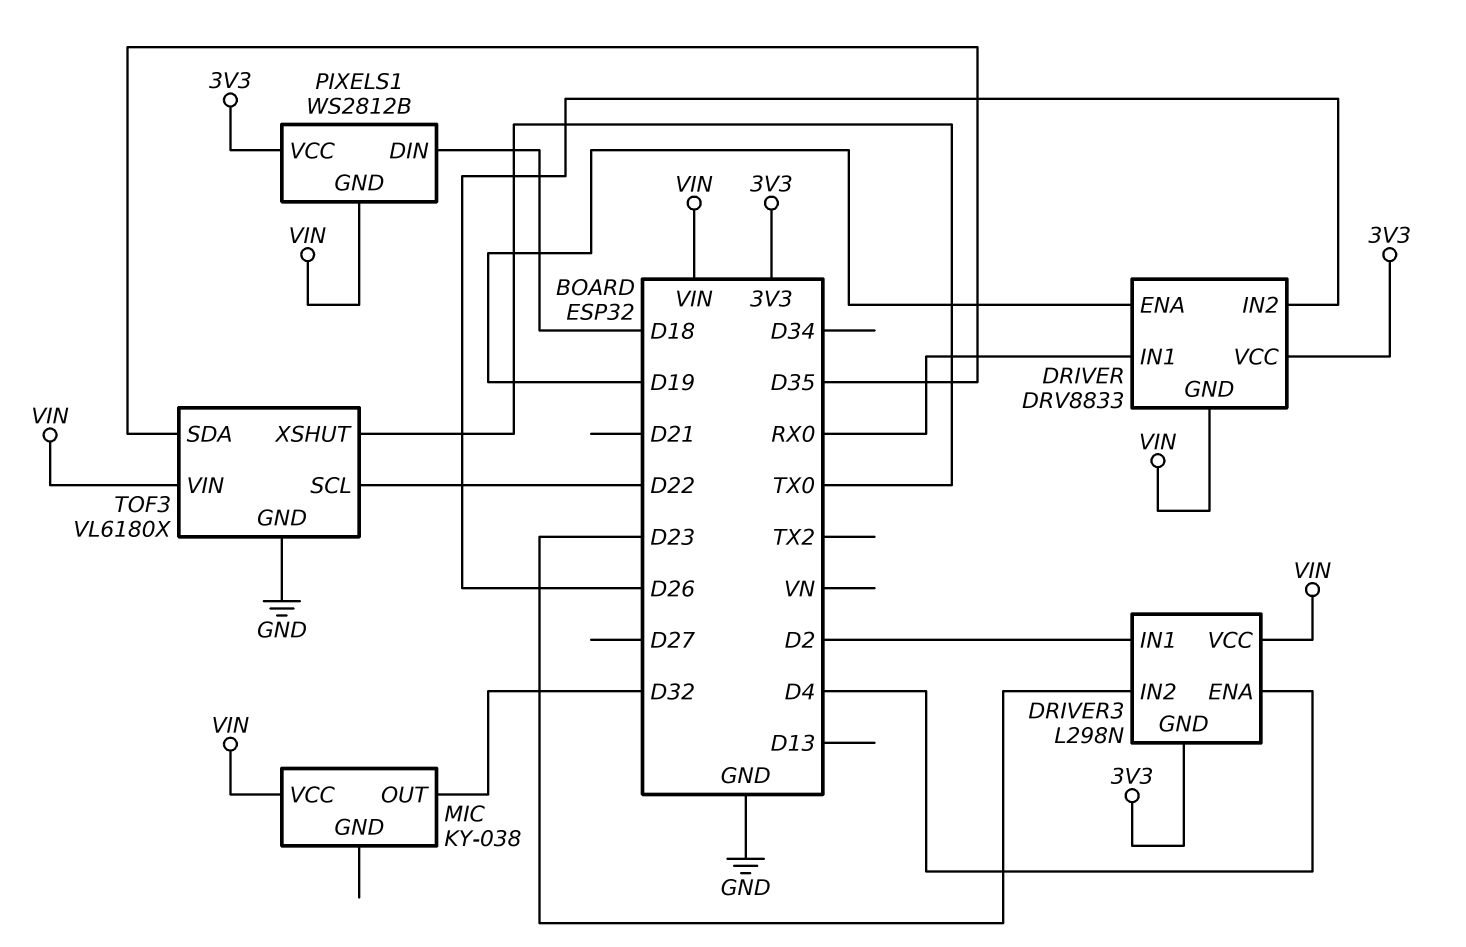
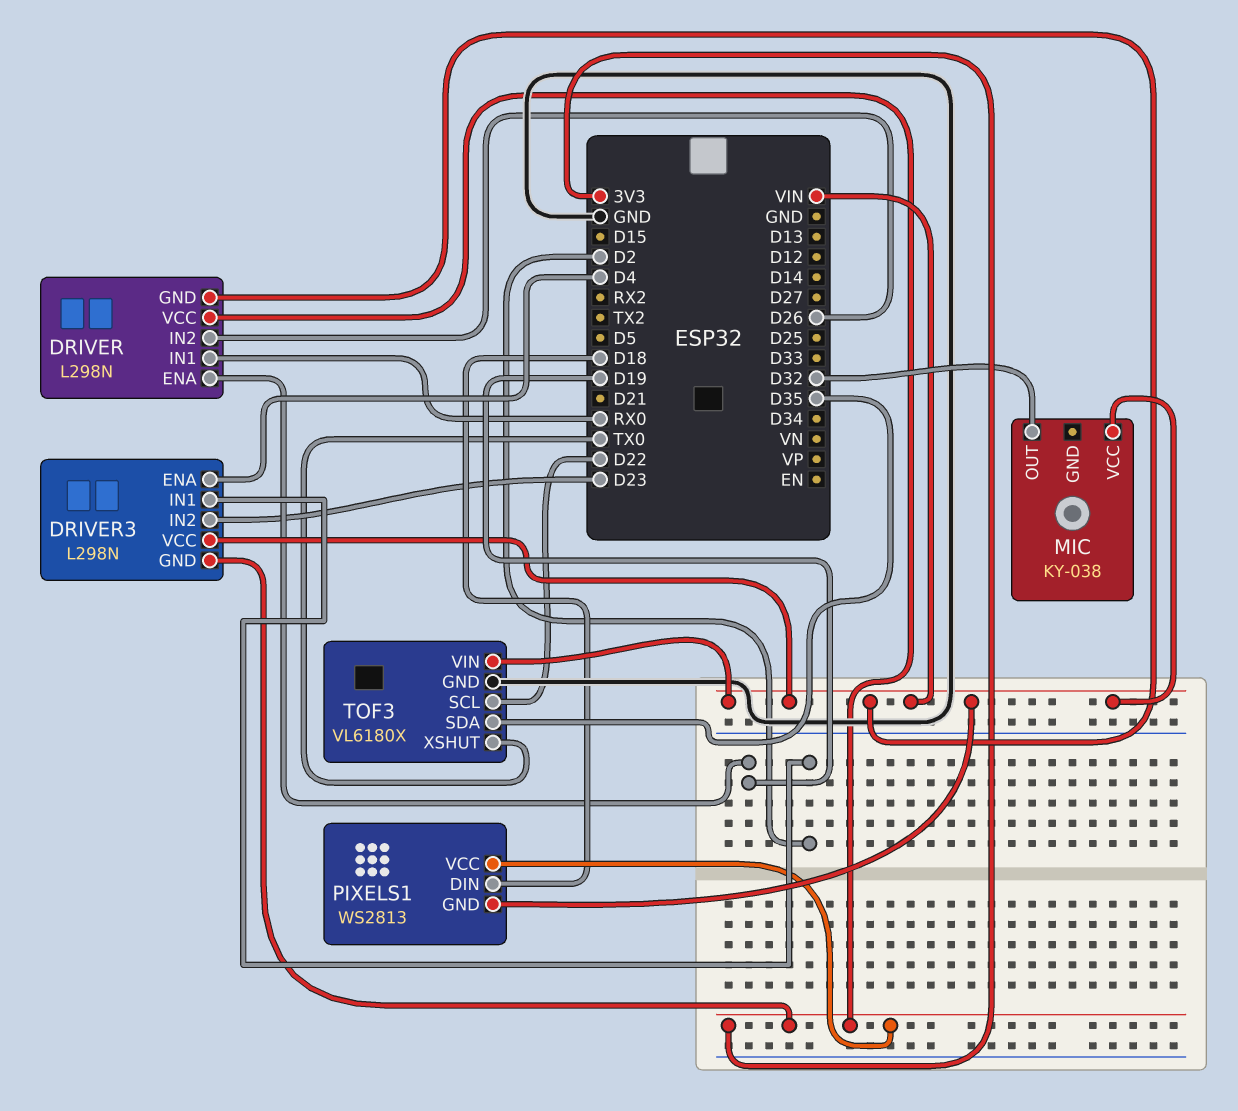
DRIVER: DRV8833 -> L298N
PIXELS1: WS2812B -> WS2813

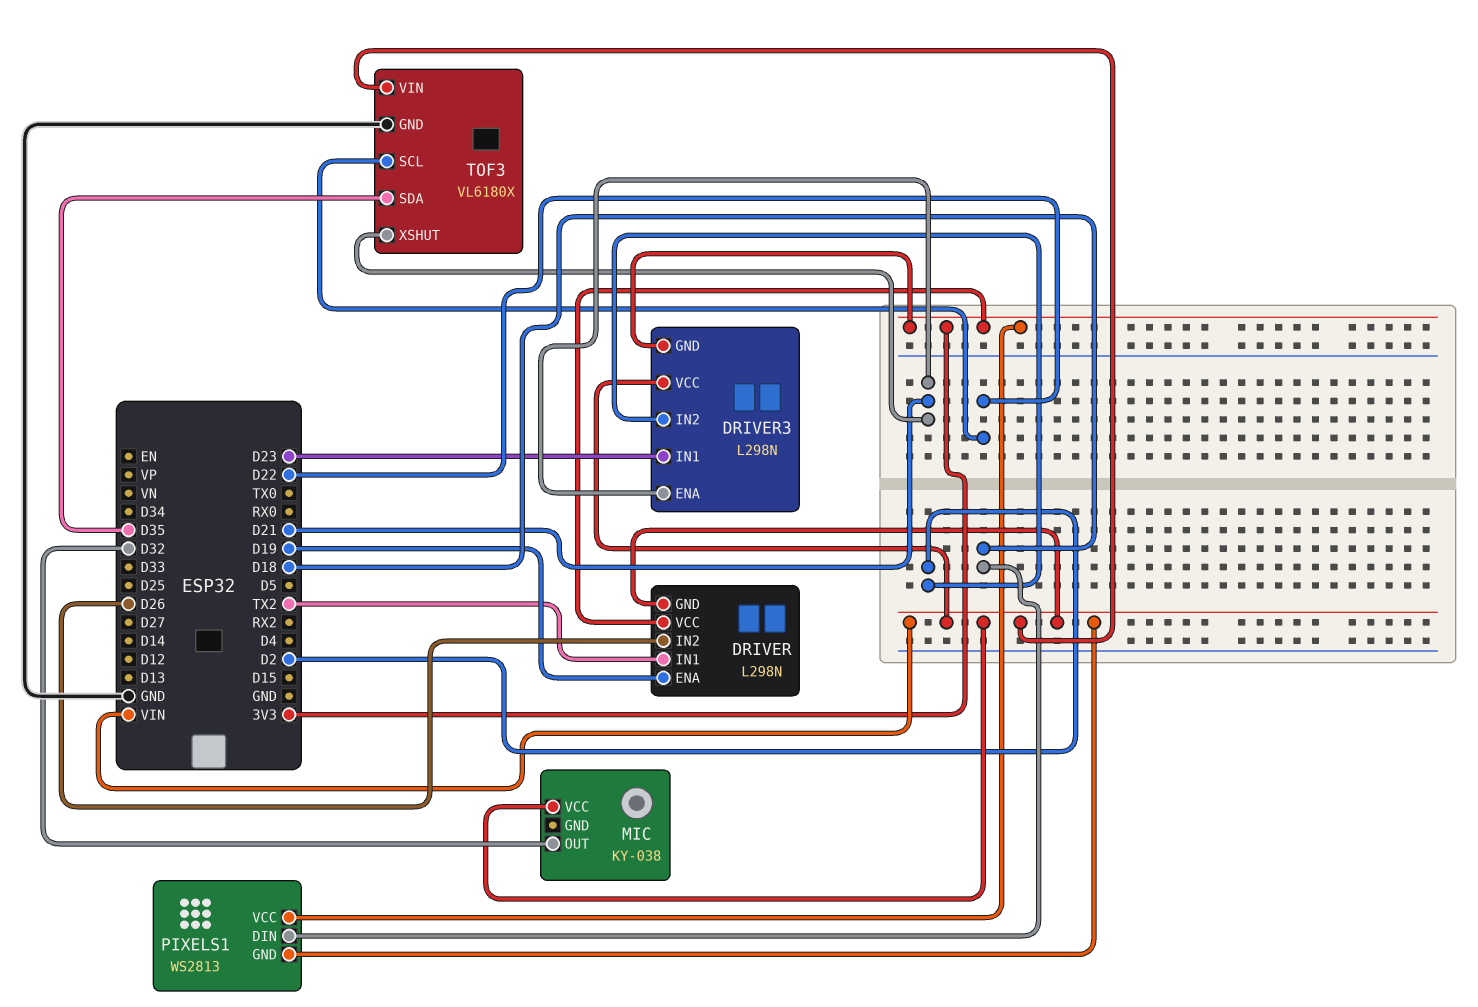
DRIVER pin IN1: RX0 -> TX2
DRIVER3 pin ENA: D4 -> D21
DRIVER3 pin IN1: D2 -> D23
DRIVER3 pin IN2: D23 -> D2
TOF3 pin XSHUT: TX0 -> D21

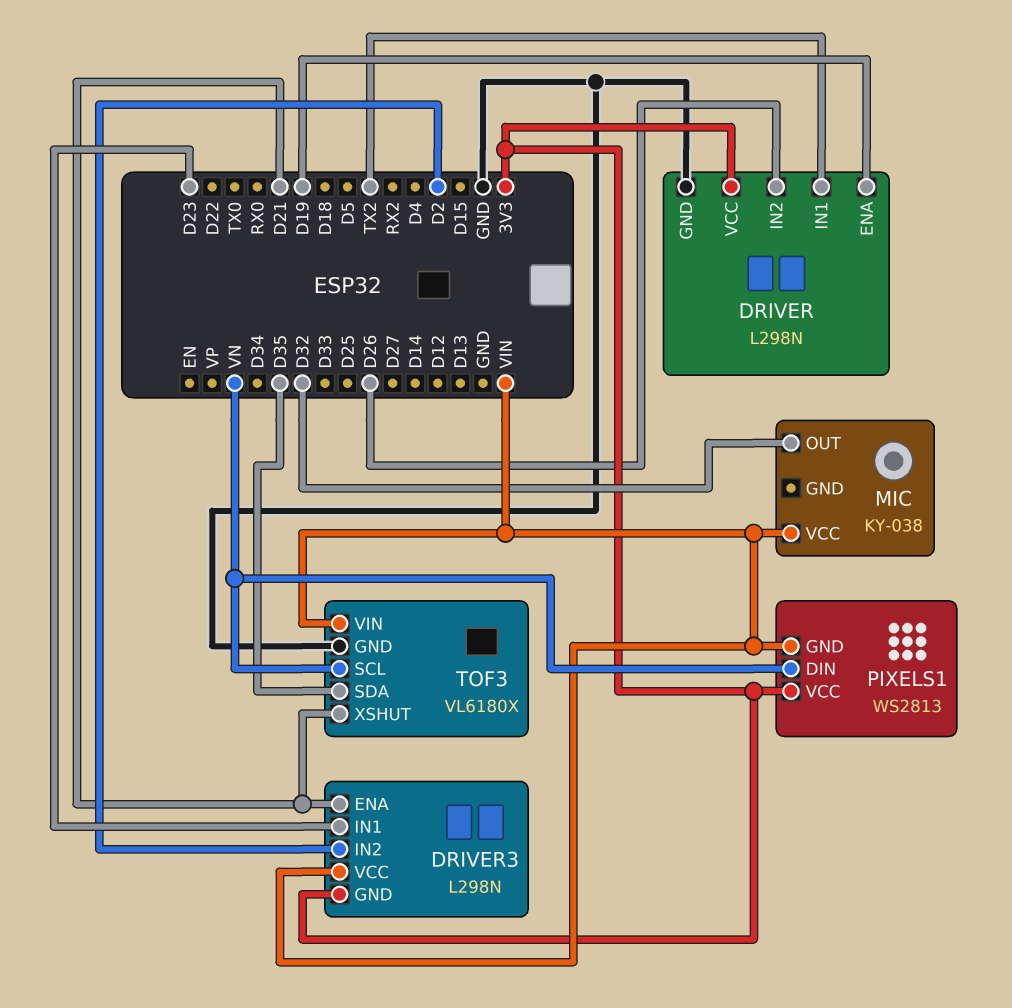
DRIVER pin GND: VIN -> GND
PIXELS1 pin DIN: D18 -> VN
TOF3 pin SCL: D22 -> VN

